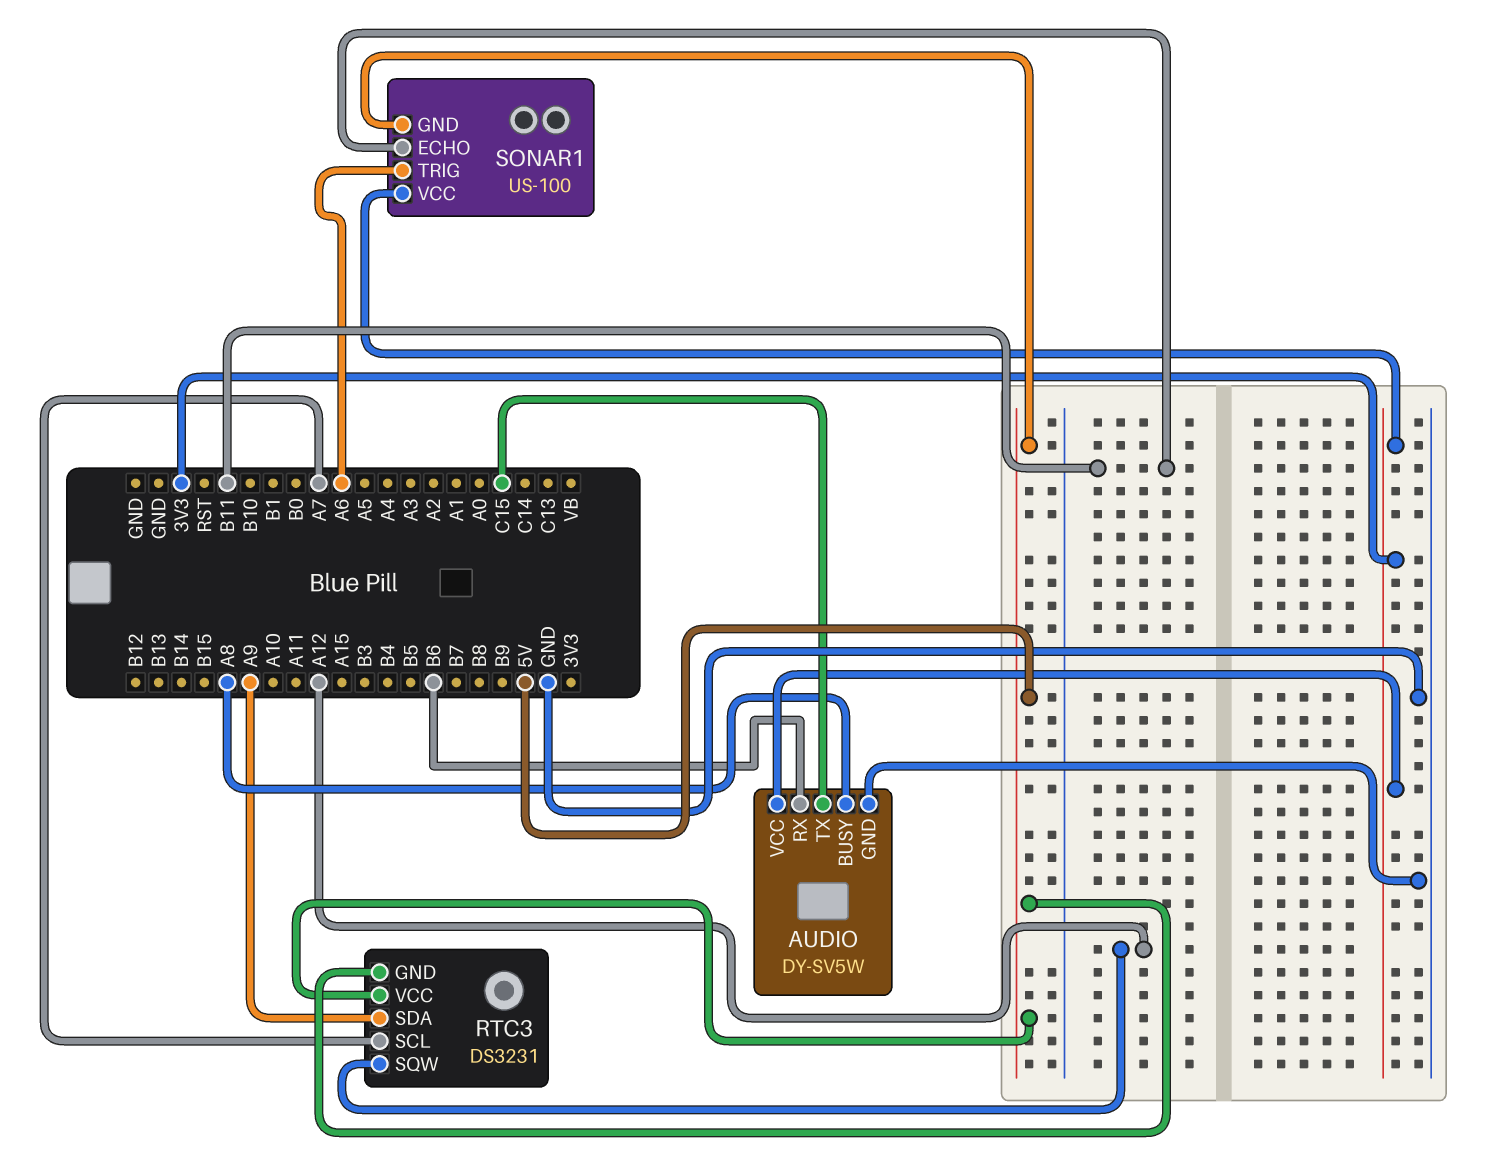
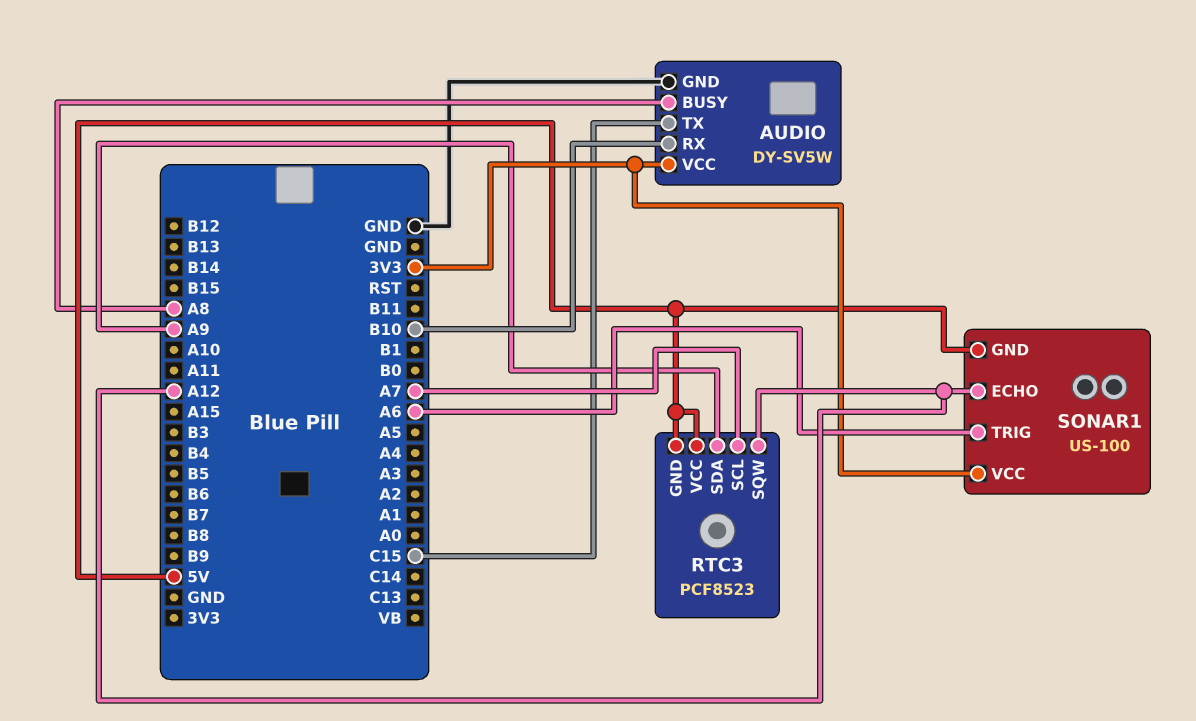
AUDIO pin RX: B6 -> B10
RTC3: DS3231 -> PCF8523
SONAR1 pin ECHO: B11 -> A12

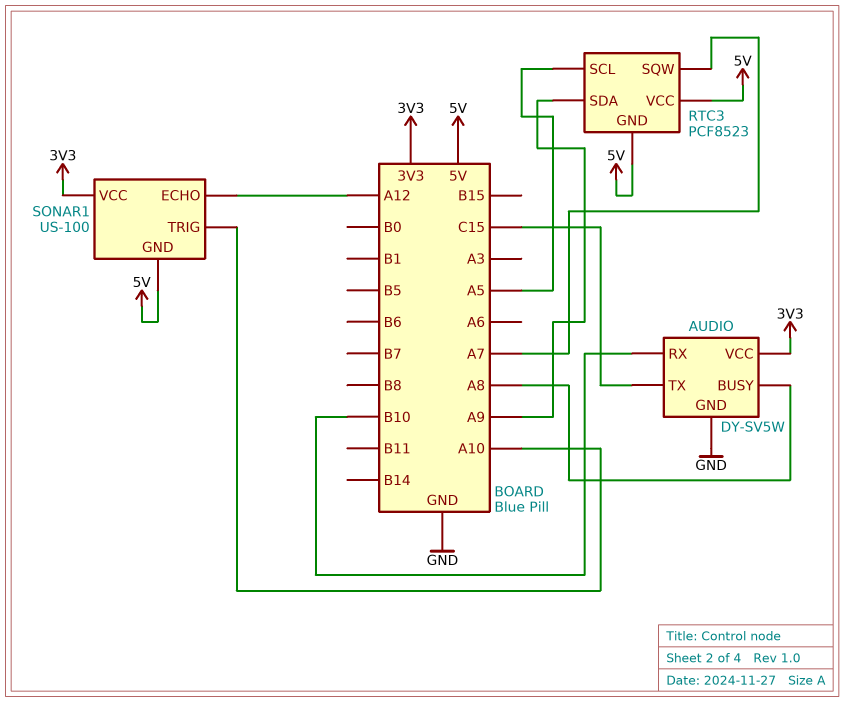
RTC3 pin SCL: A7 -> A5
RTC3 pin SQW: A12 -> A7
SONAR1 pin TRIG: A6 -> A10

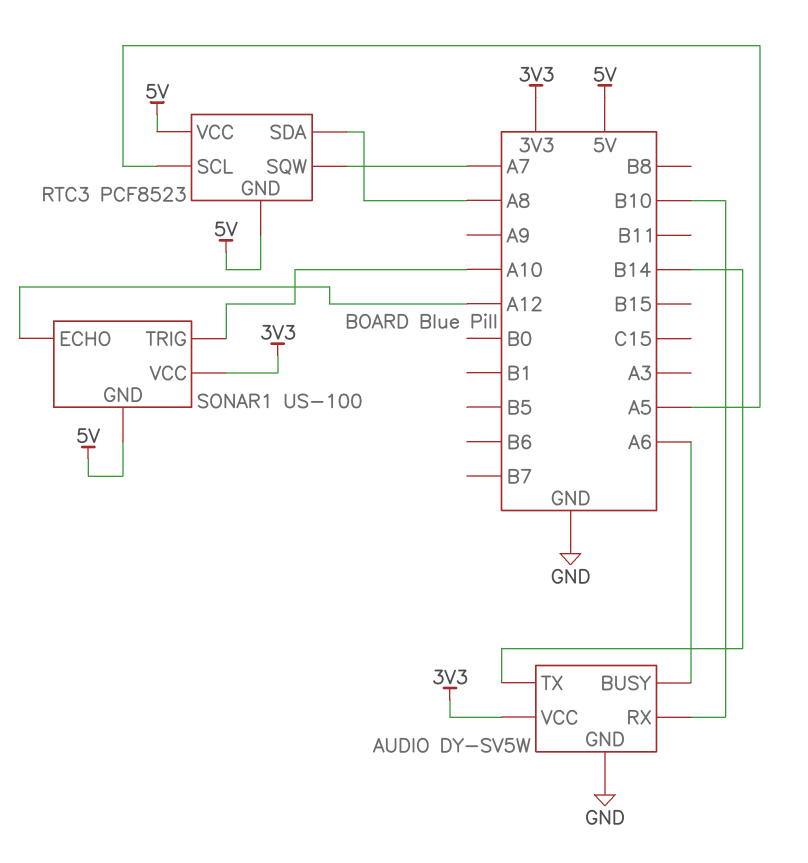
AUDIO pin BUSY: A8 -> A6
AUDIO pin TX: C15 -> B14
RTC3 pin SDA: A9 -> A8

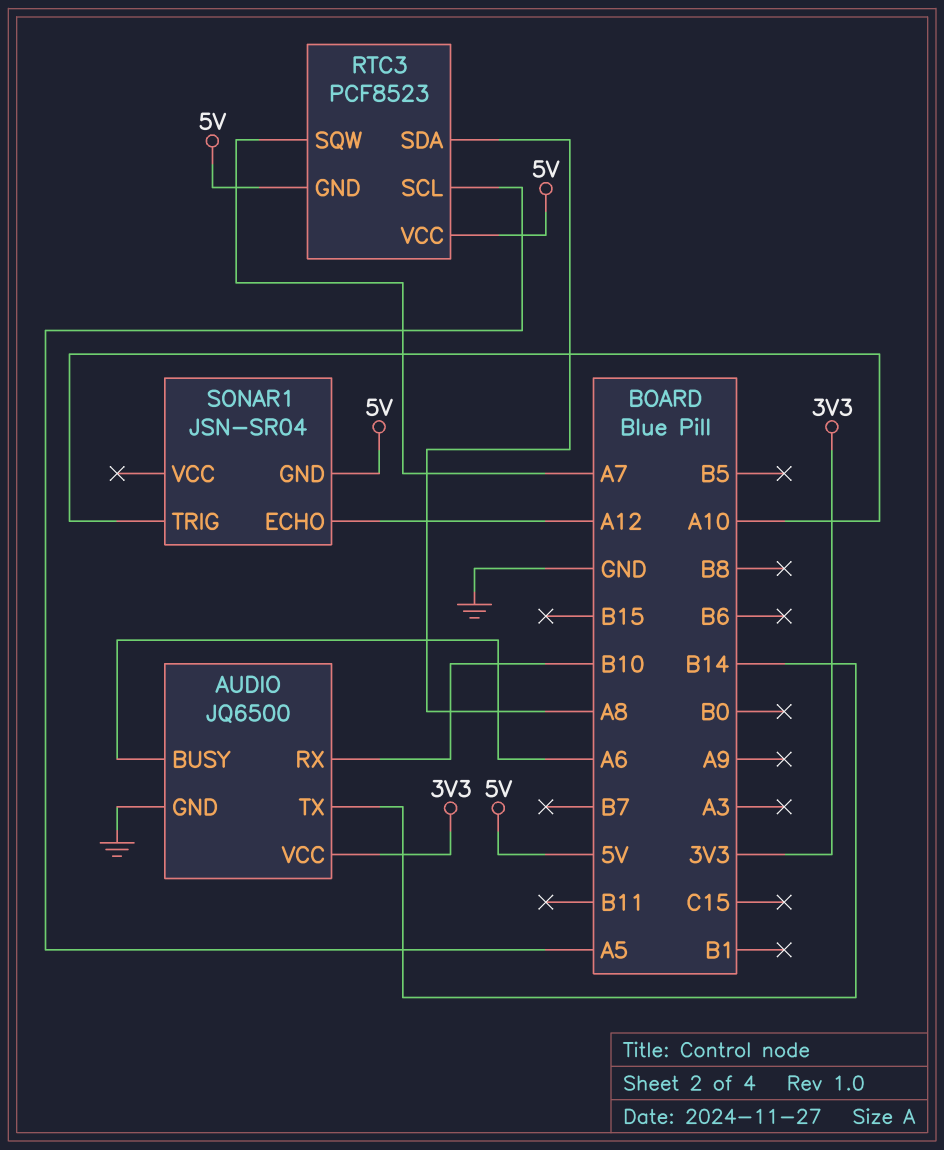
AUDIO: DY-SV5W -> JQ6500
SONAR1: US-100 -> JSN-SR04
SONAR1 pin VCC: 3V3 -> none

